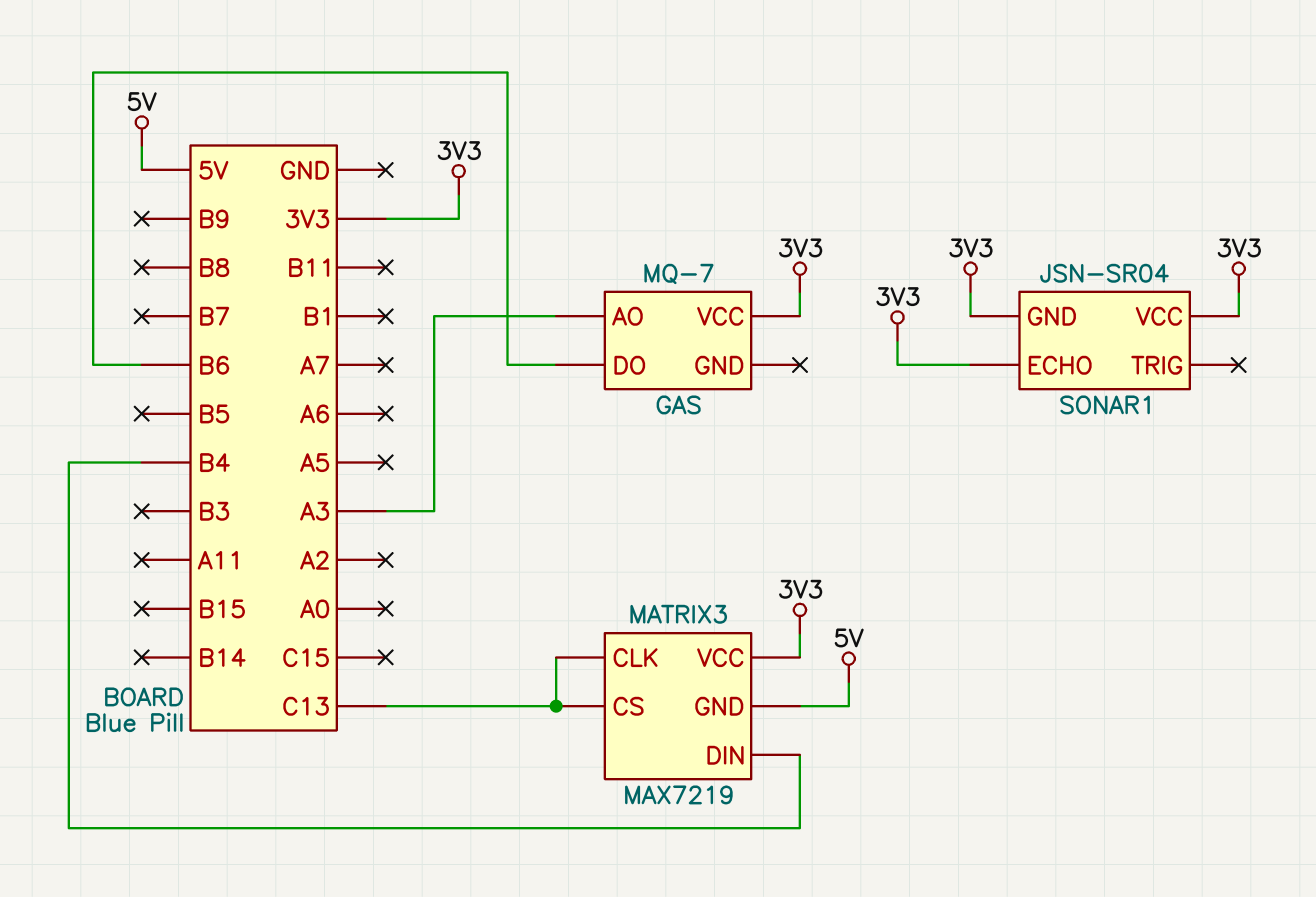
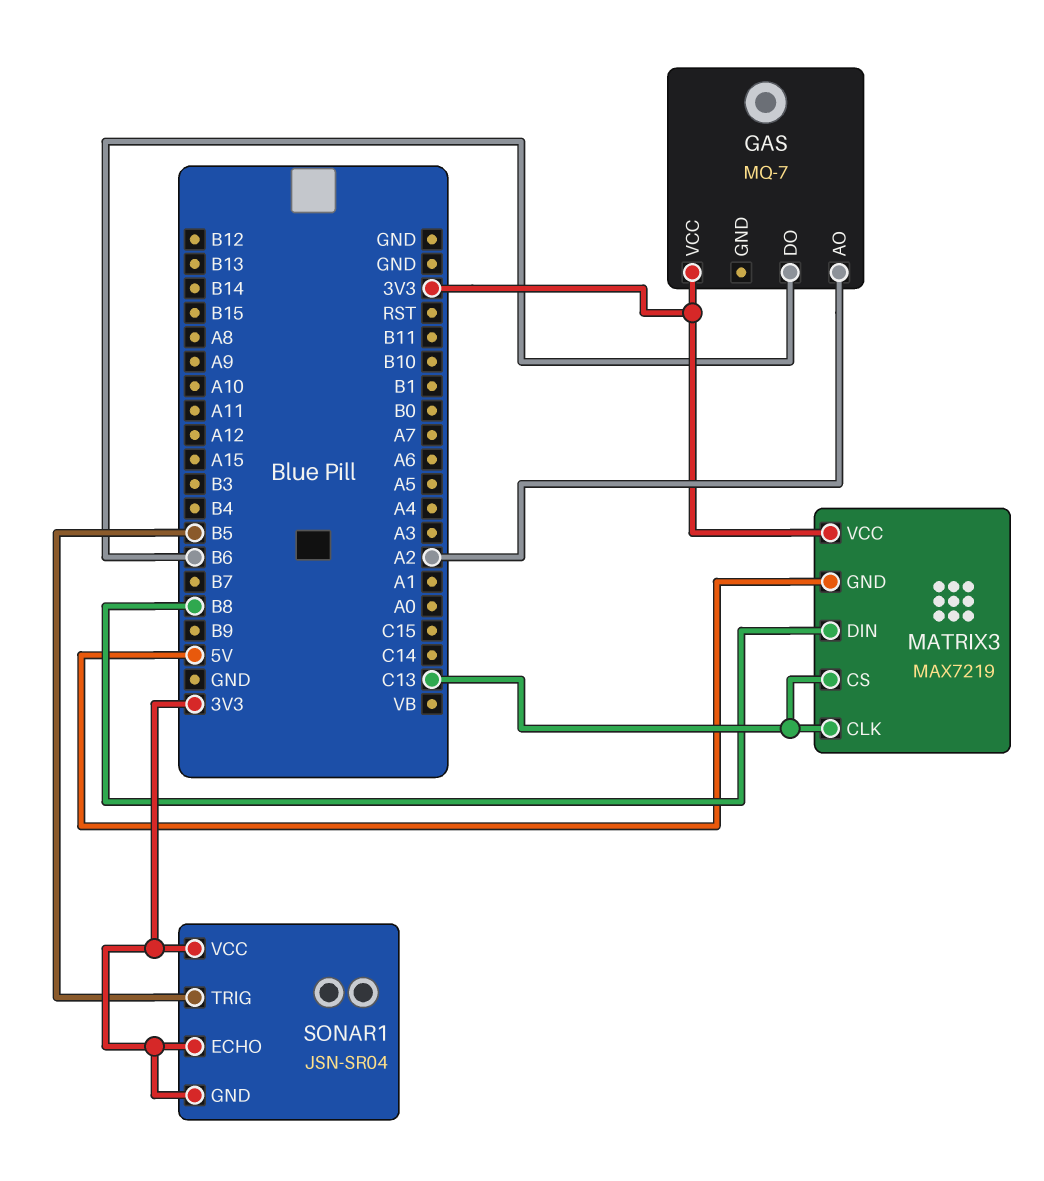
GAS pin AO: A3 -> A2
MATRIX3 pin DIN: B4 -> B8
SONAR1 pin TRIG: none -> B5

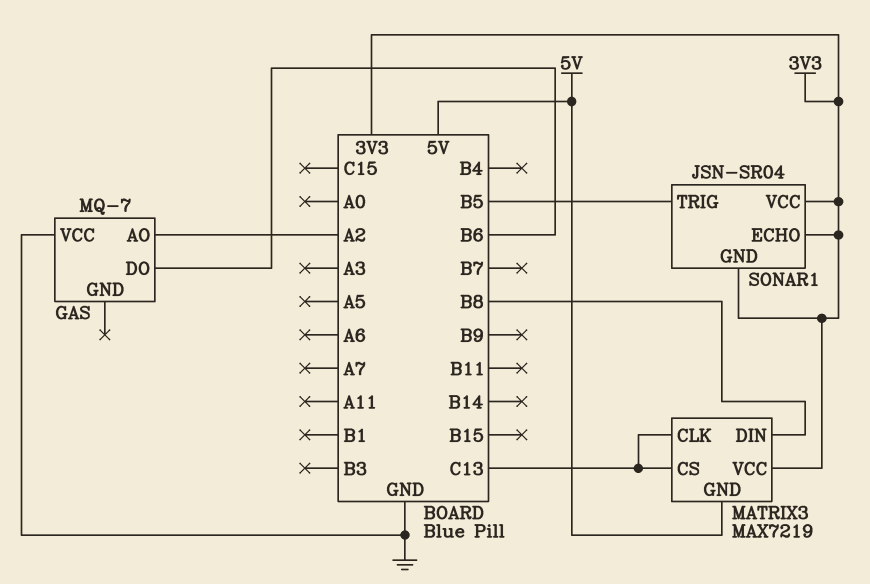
GAS pin VCC: 3V3 -> GND

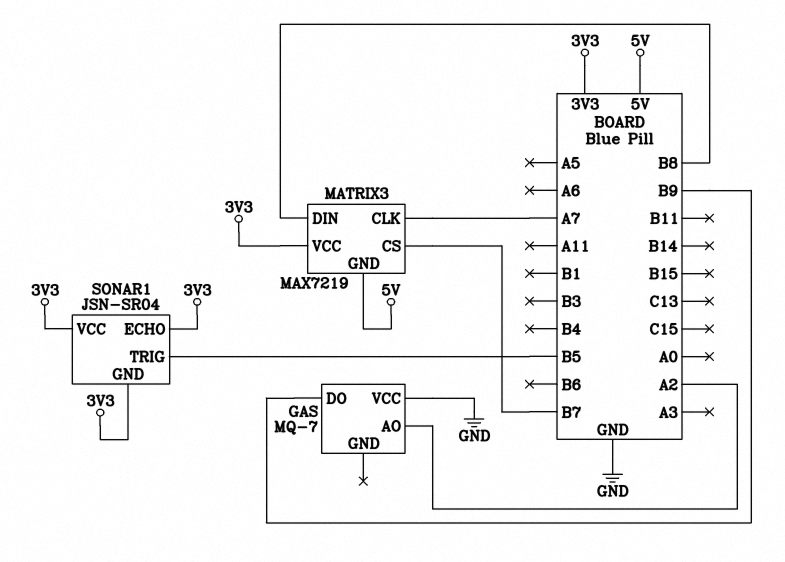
GAS pin DO: B6 -> B9
MATRIX3 pin CLK: C13 -> A7
MATRIX3 pin CS: C13 -> B7

